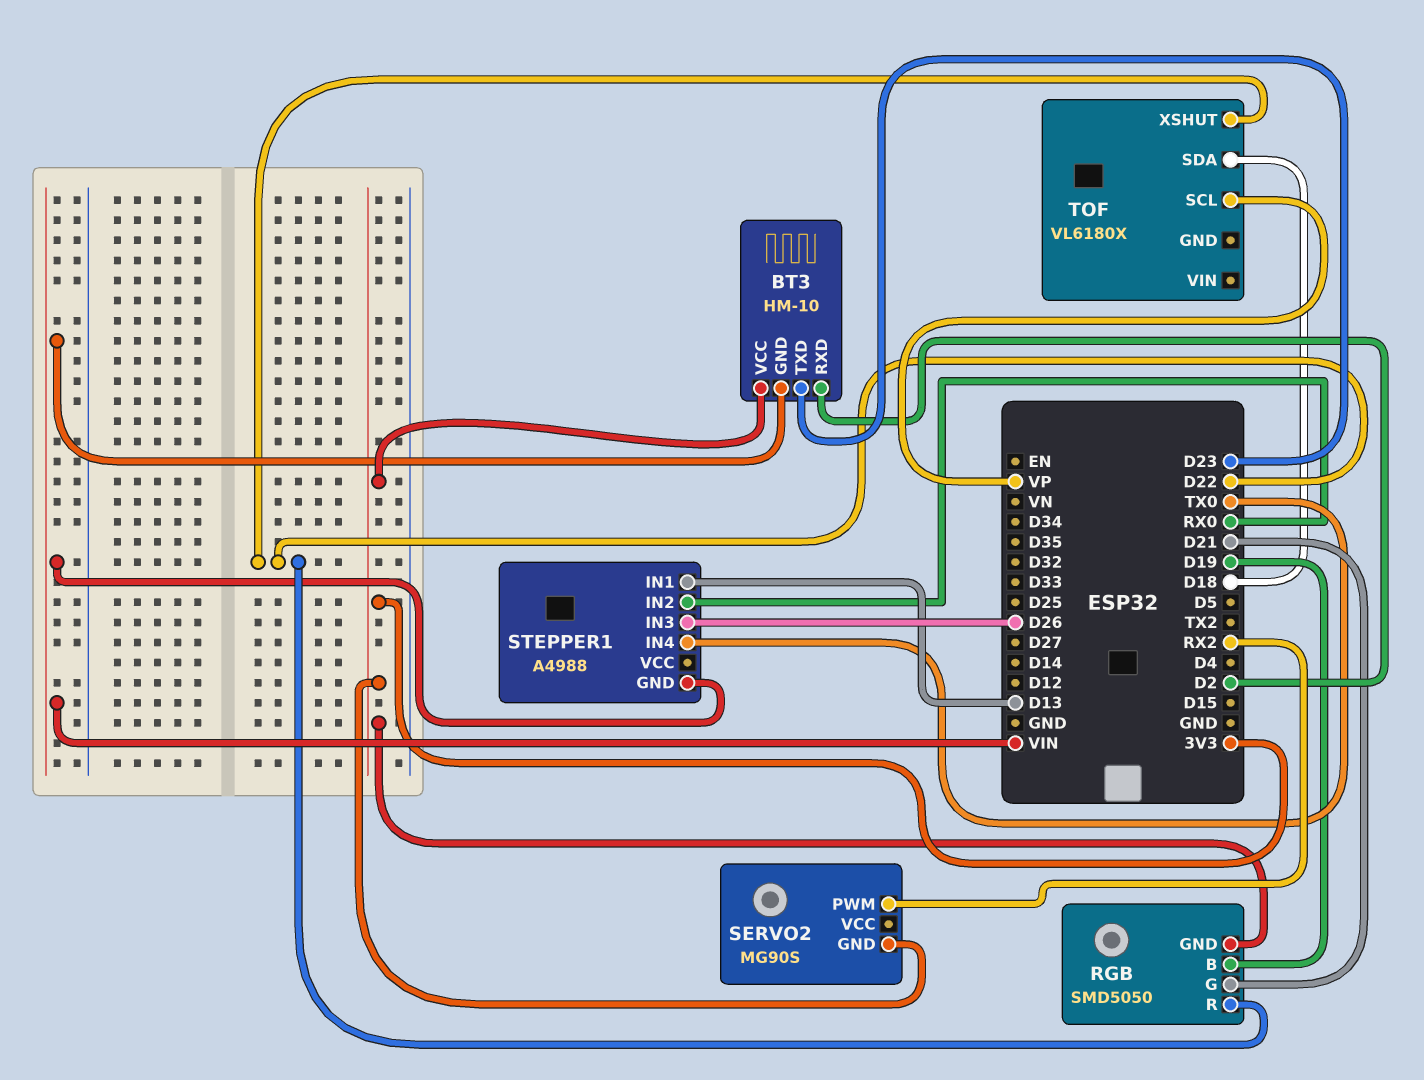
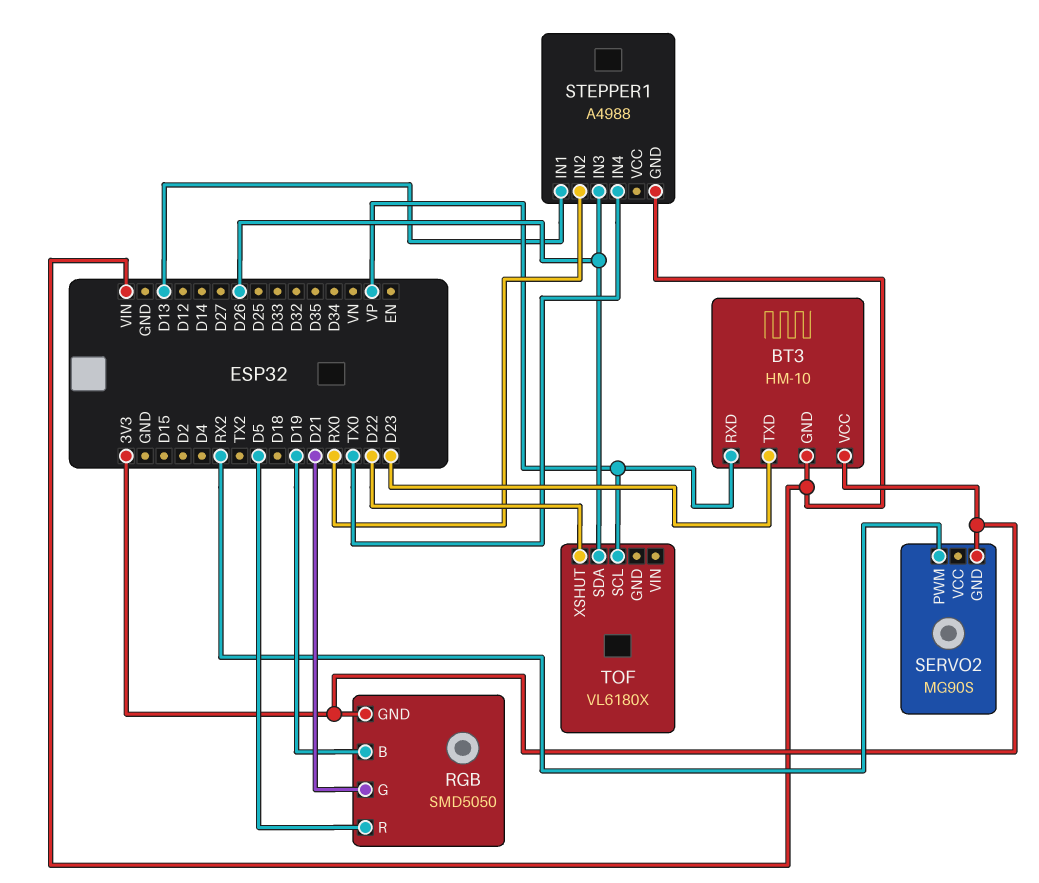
BT3 pin RXD: D2 -> VP
RGB pin R: D22 -> D5
TOF pin SDA: D18 -> D26

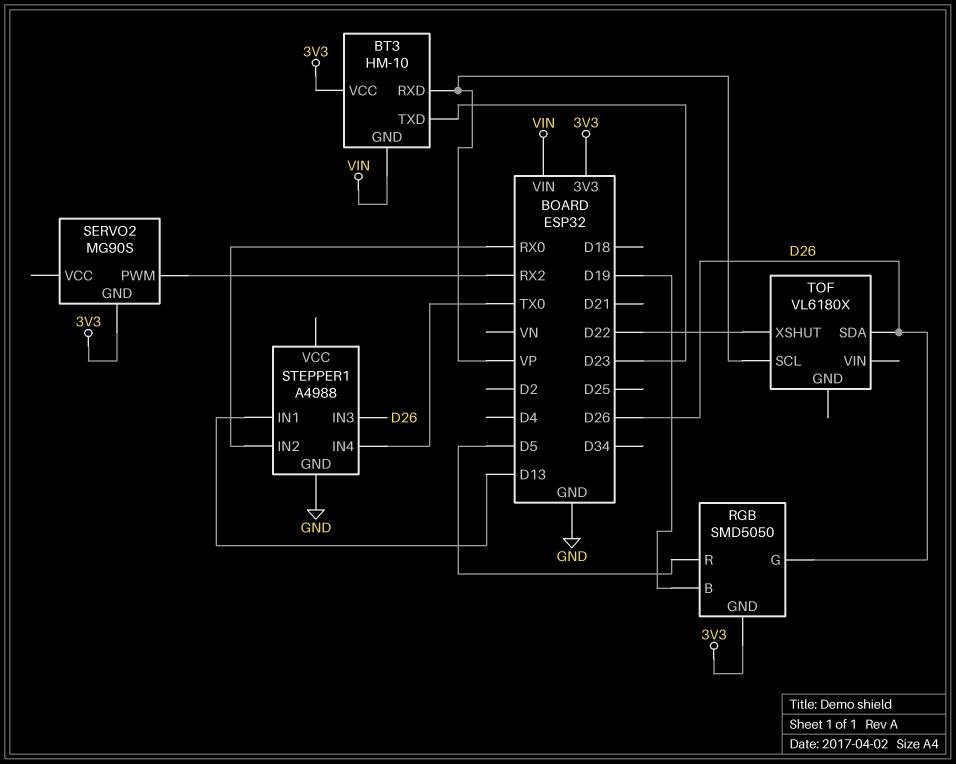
RGB pin G: D21 -> D26
STEPPER1 pin GND: VIN -> GND

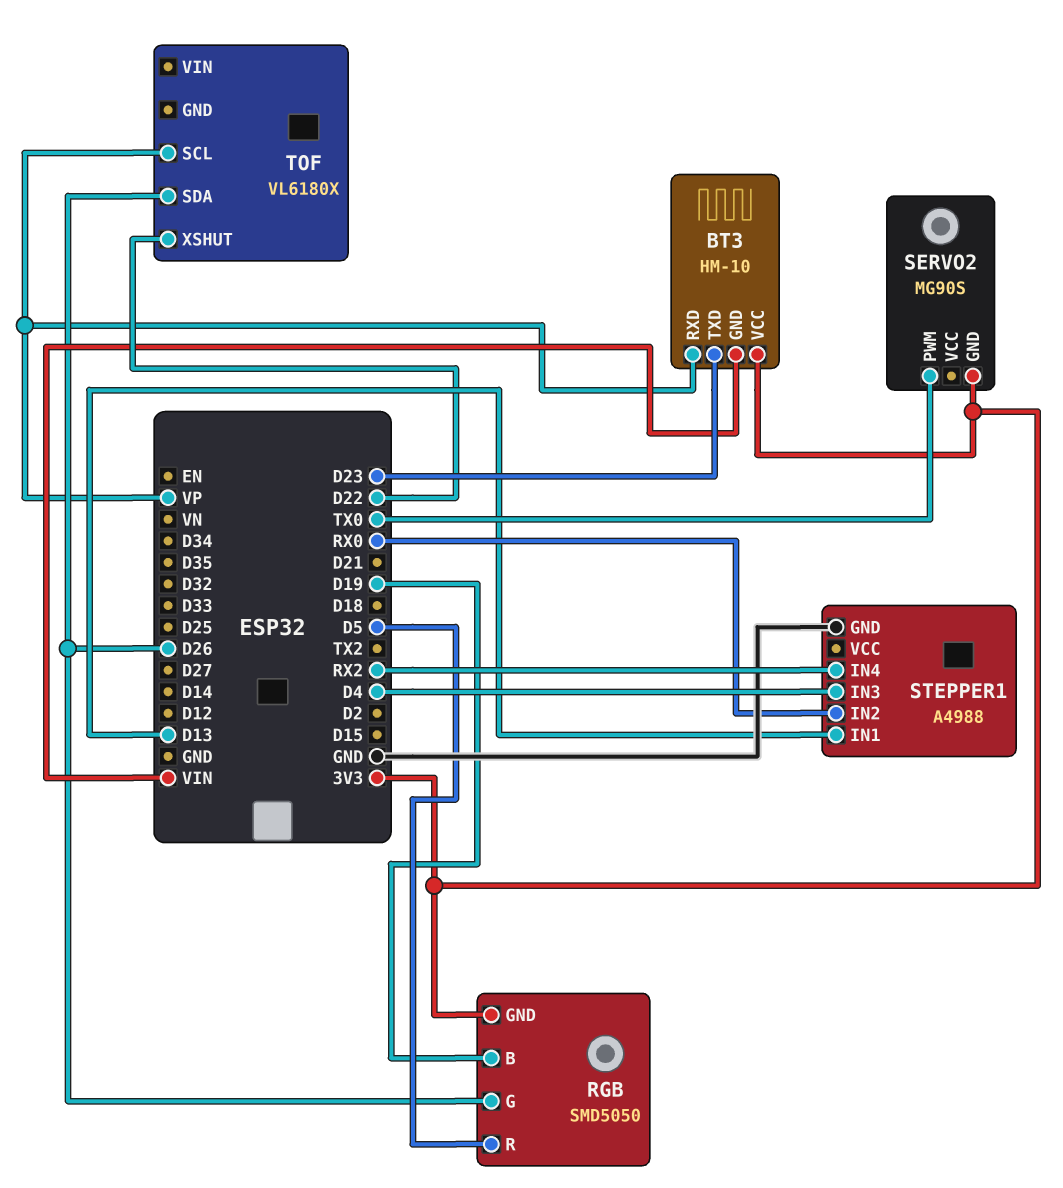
SERVO2 pin PWM: RX2 -> TX0
STEPPER1 pin IN3: D26 -> D4
STEPPER1 pin IN4: TX0 -> RX2

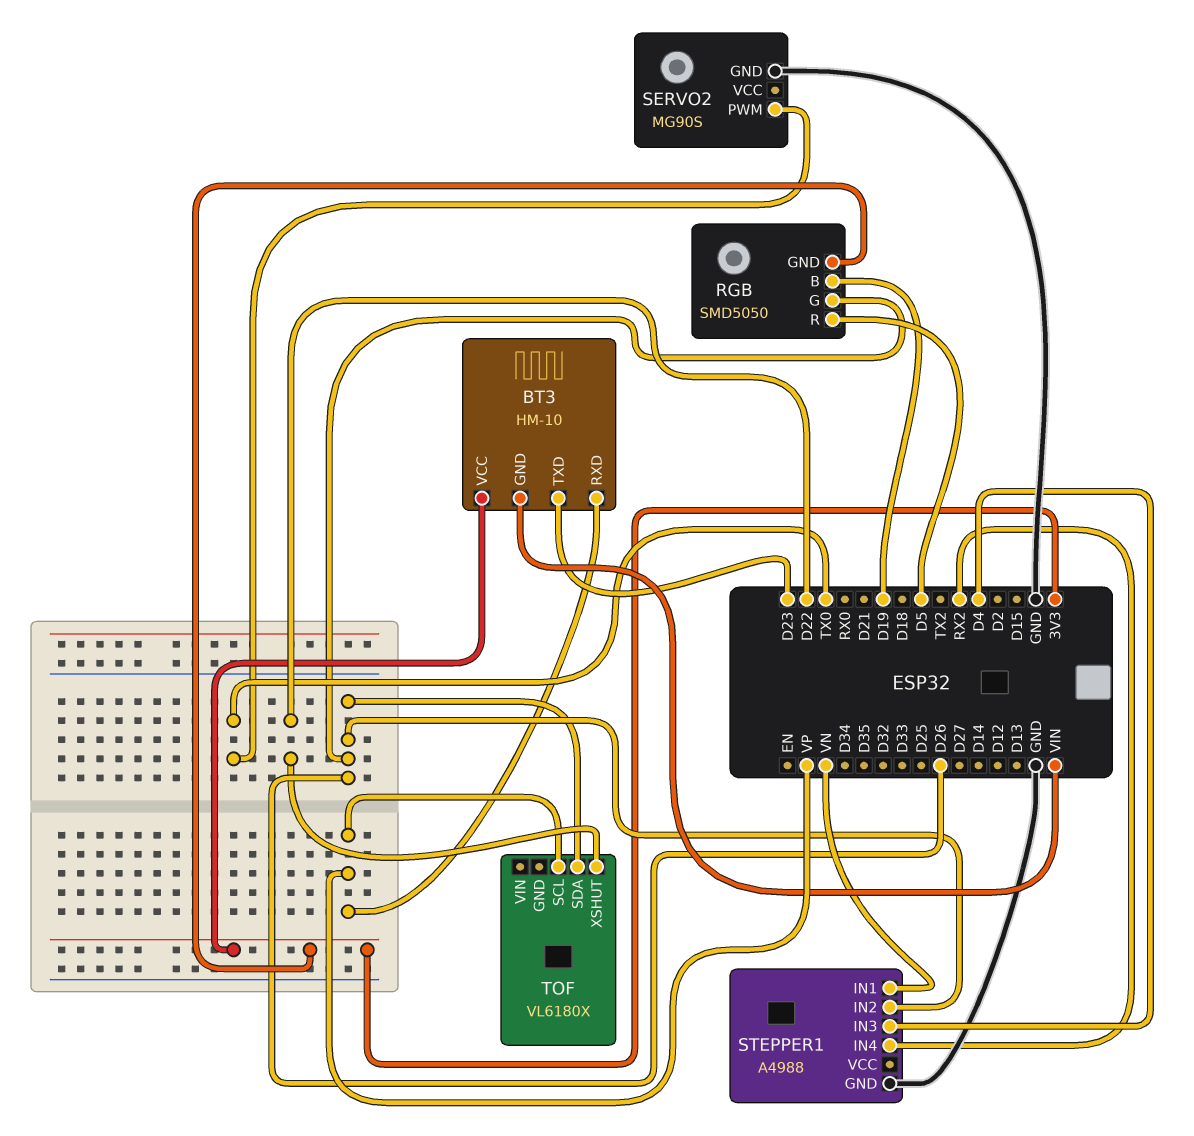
SERVO2 pin GND: 3V3 -> GND
STEPPER1 pin IN1: D13 -> VN
STEPPER1 pin IN2: RX0 -> D26

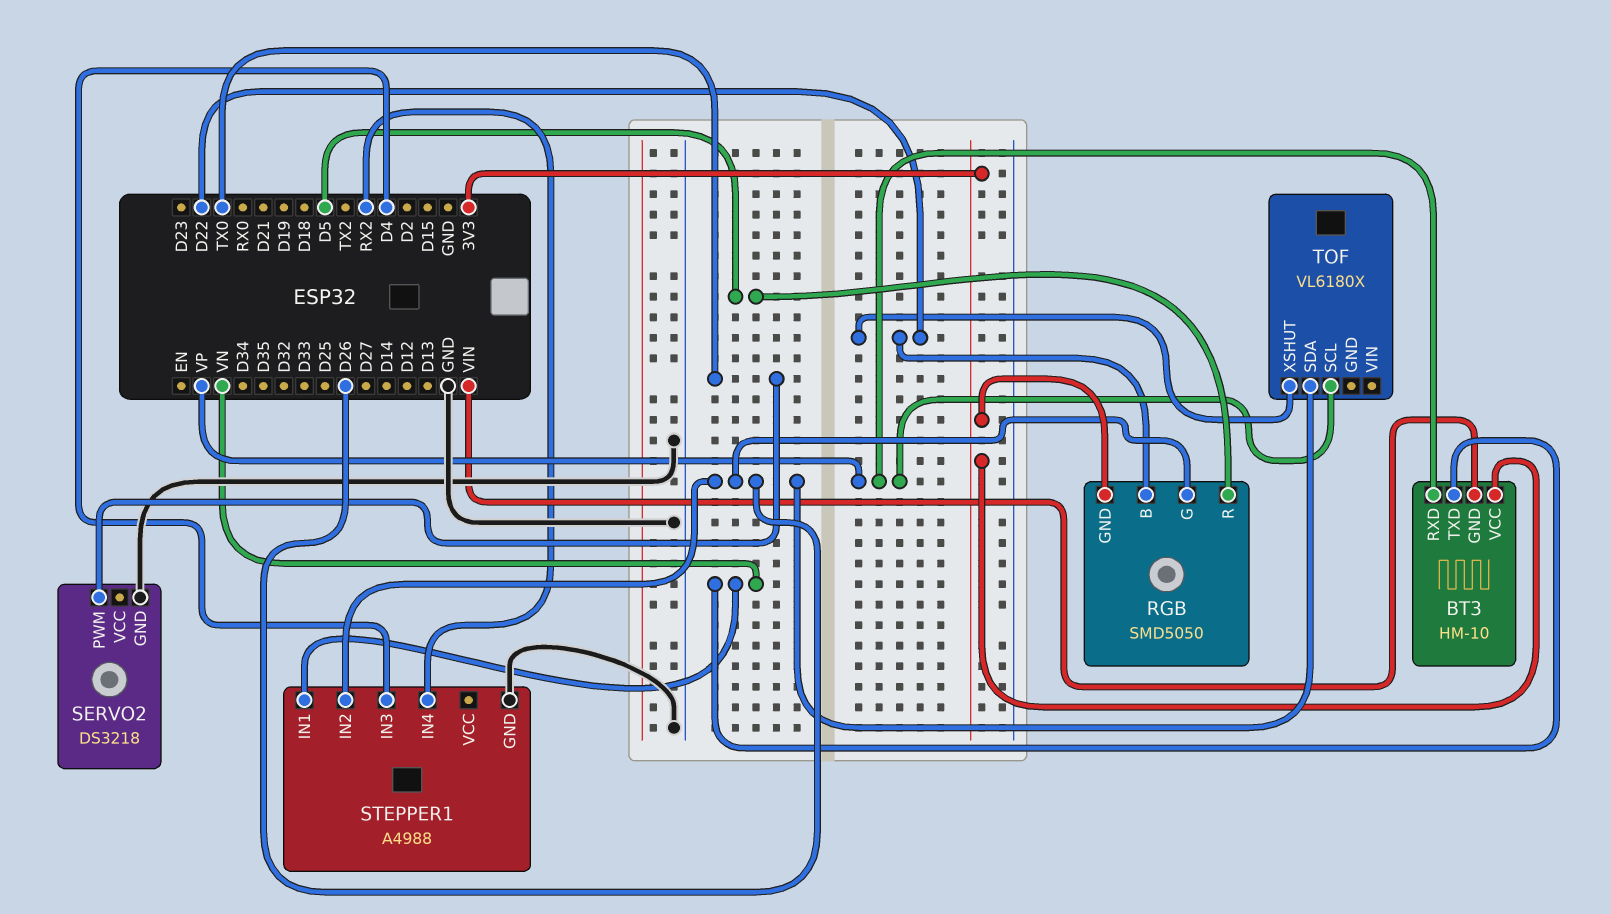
BT3 pin TXD: D23 -> VN
RGB pin B: D19 -> D22
SERVO2: MG90S -> DS3218

